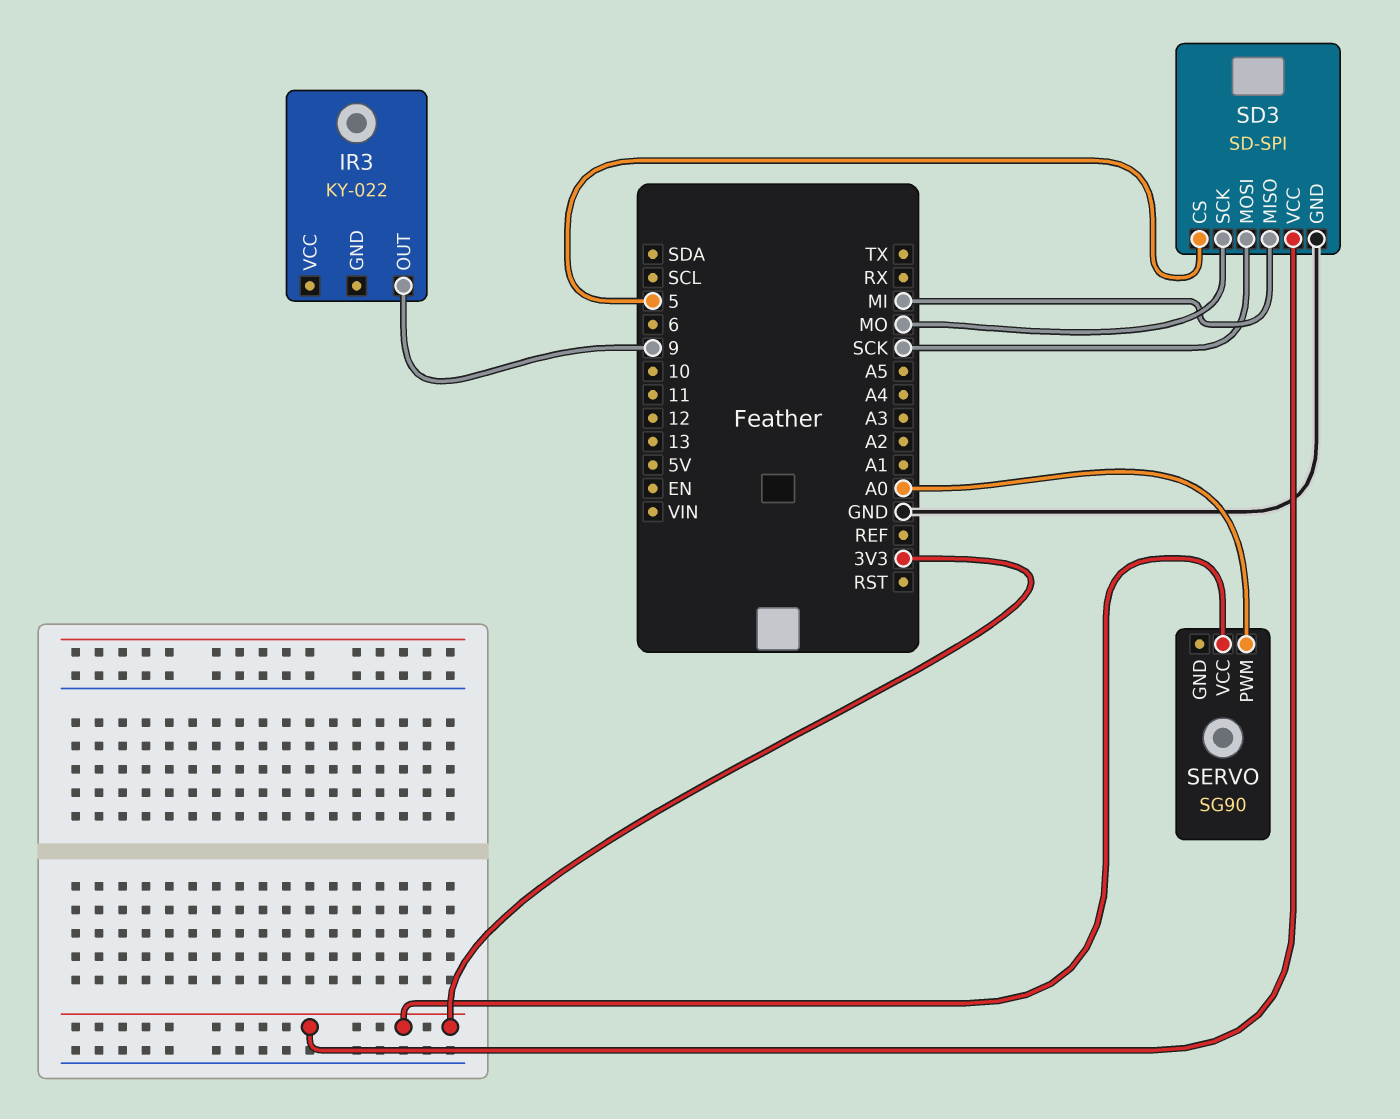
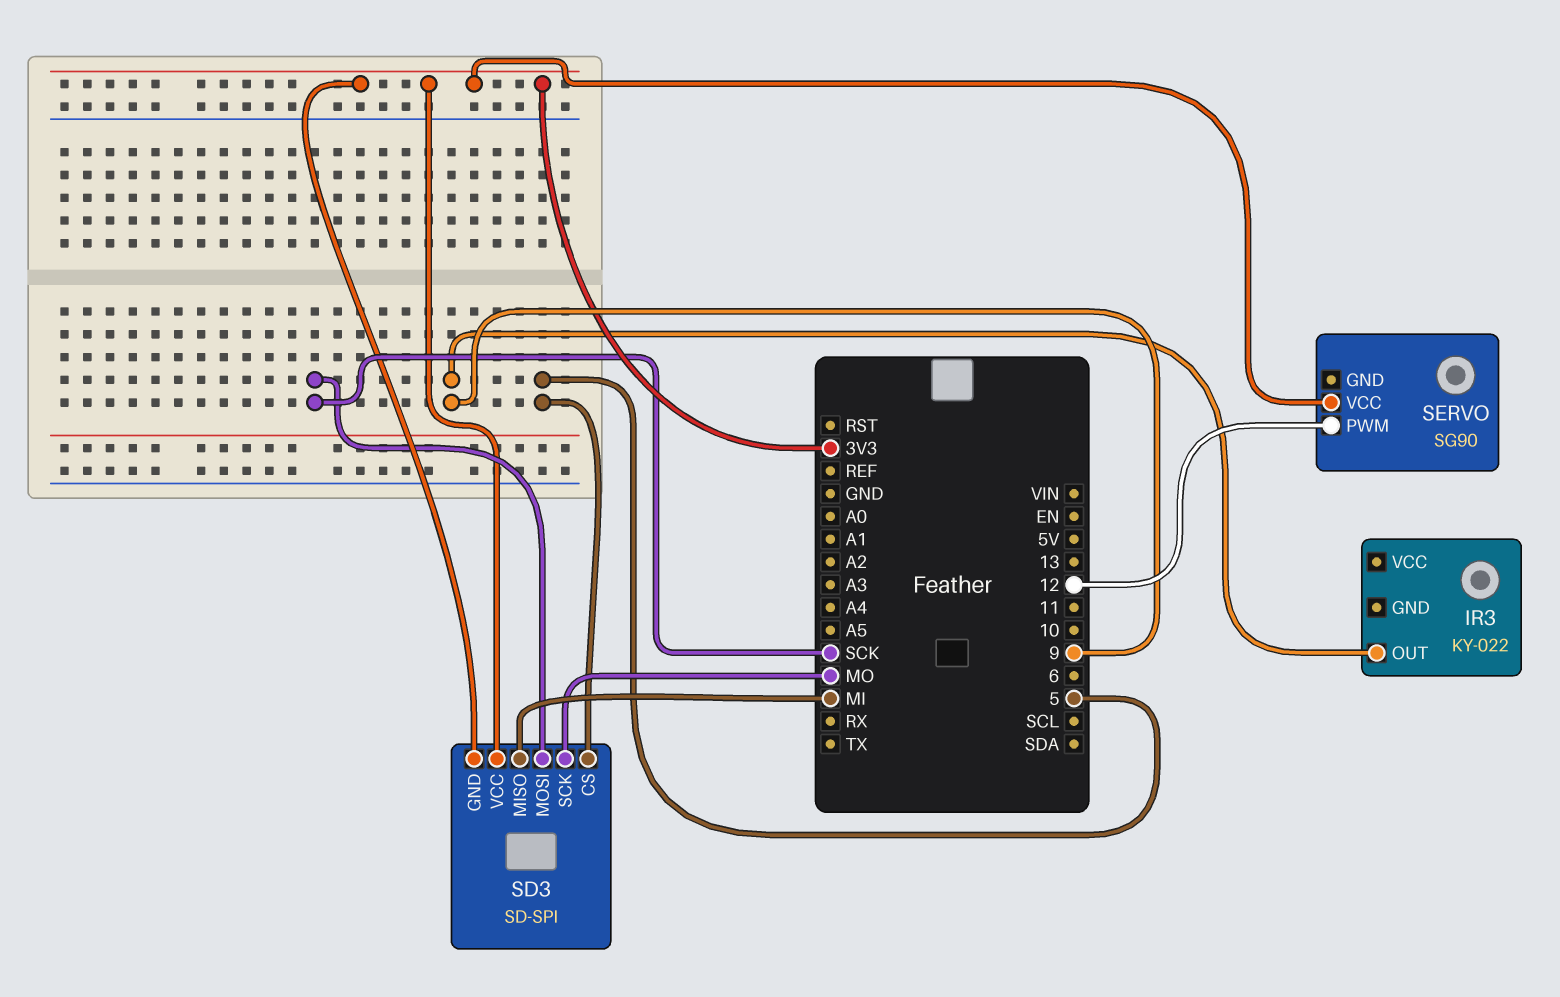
SD3 pin GND: GND -> 3V3
SERVO pin PWM: A0 -> 12

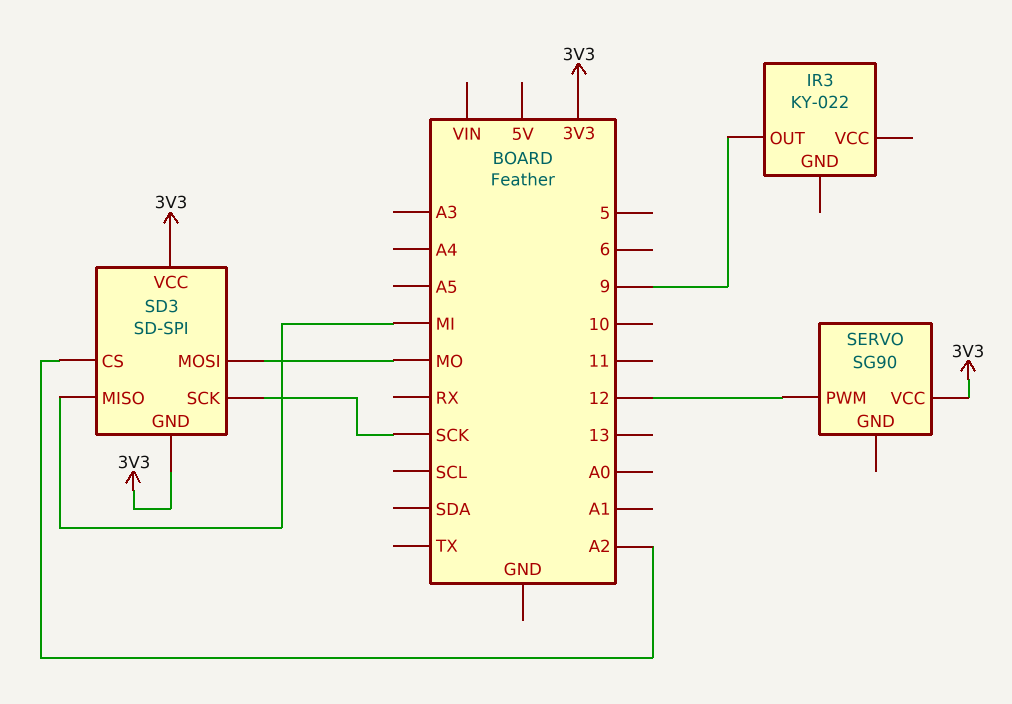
SD3 pin CS: 5 -> A2
SD3 pin MOSI: SCK -> MO
SD3 pin SCK: MO -> SCK

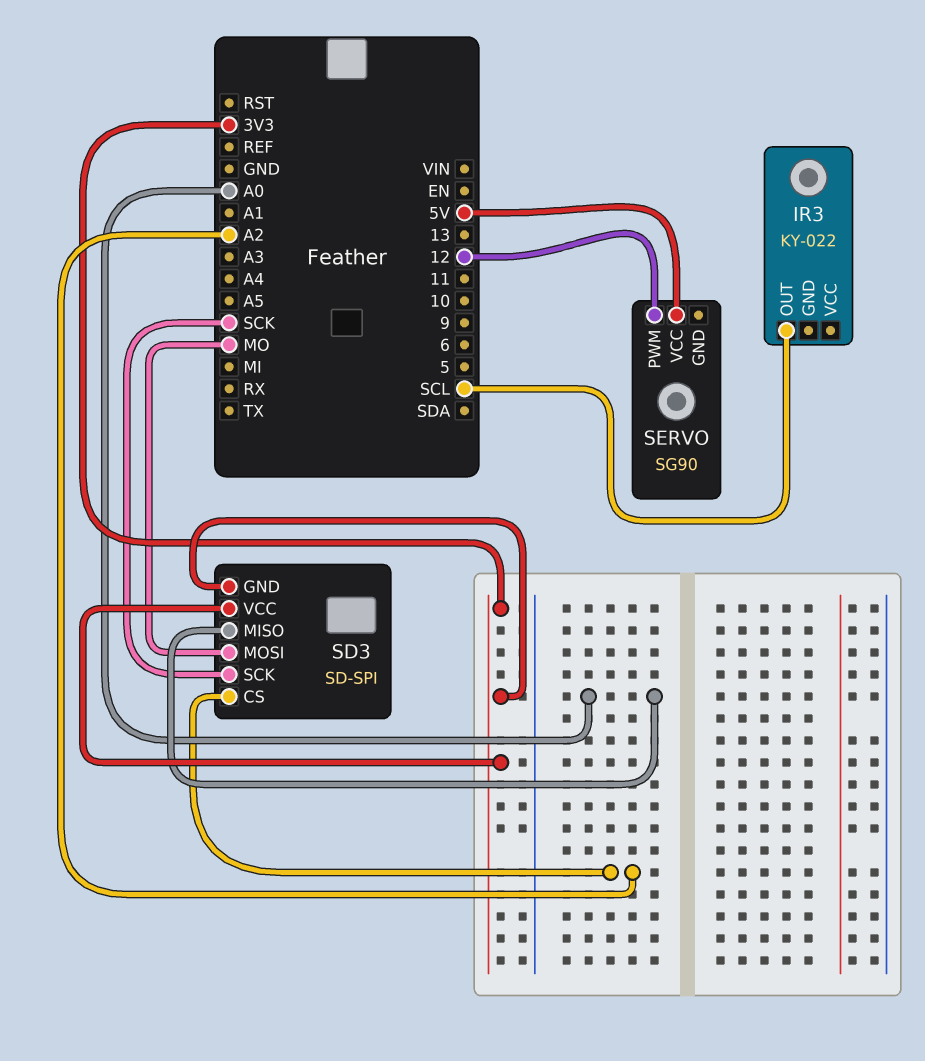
IR3 pin OUT: 9 -> SCL
SD3 pin MISO: MI -> A0
SERVO pin VCC: 3V3 -> 5V

